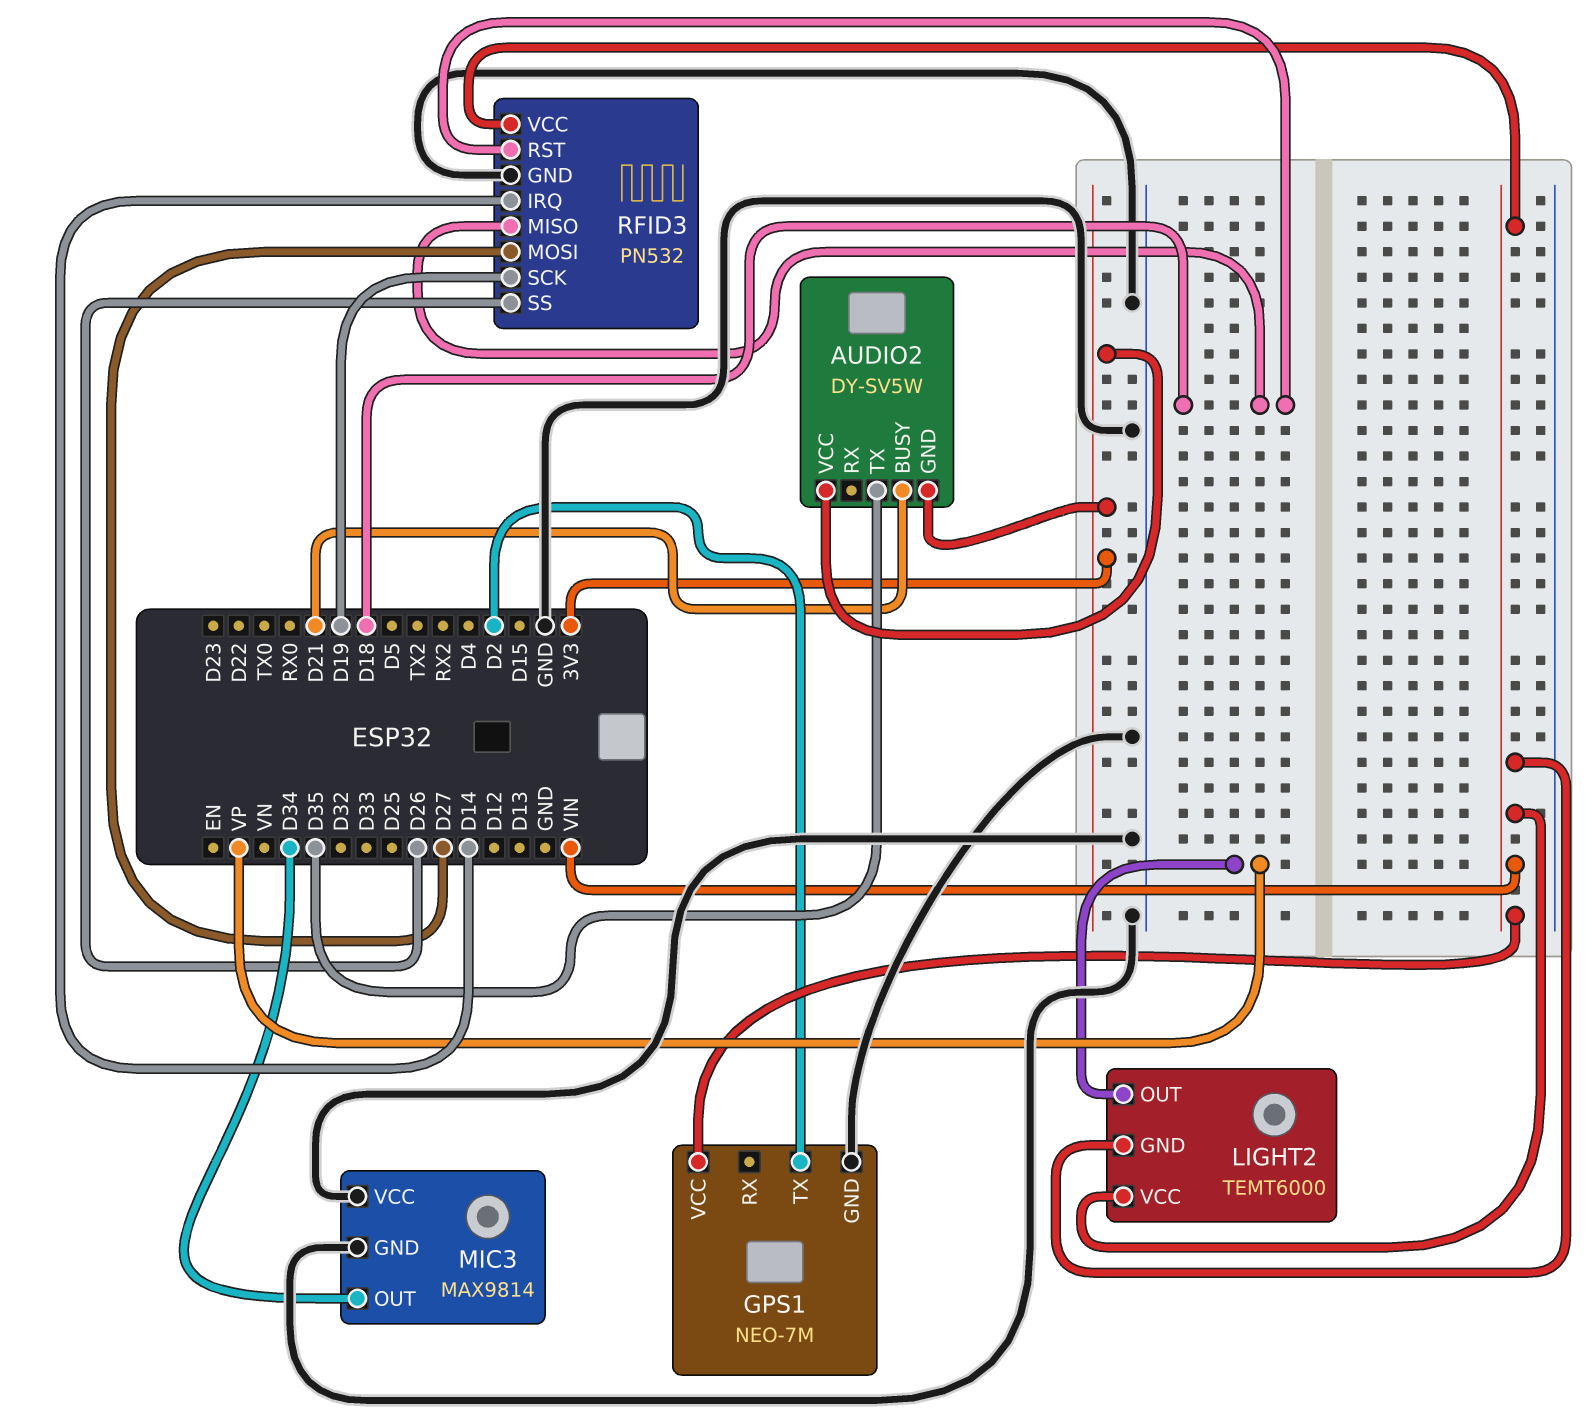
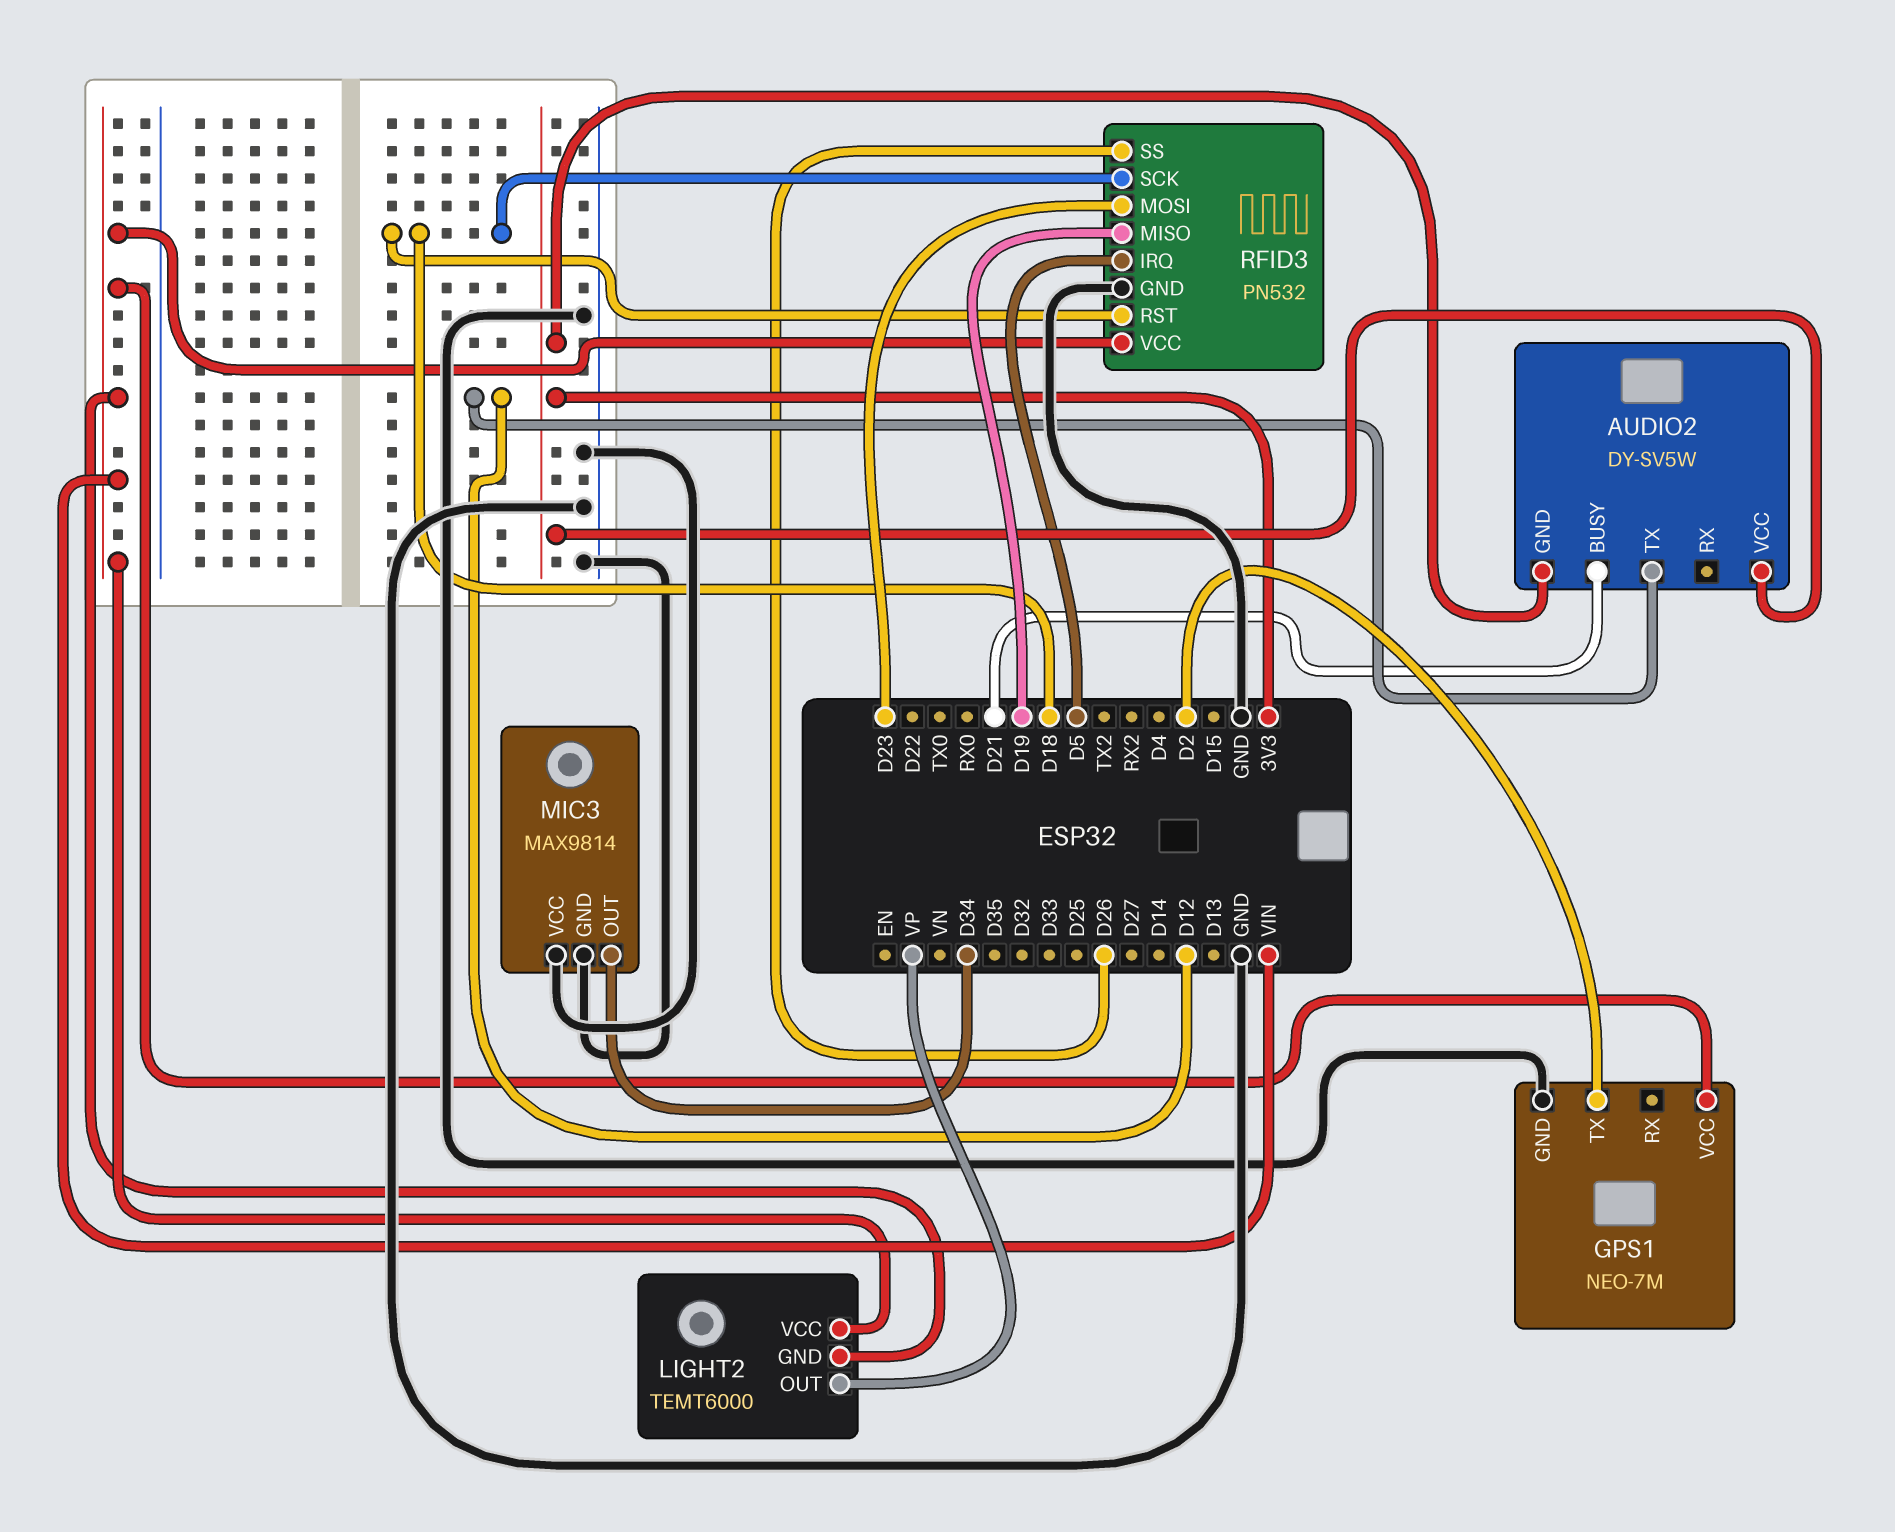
AUDIO2 pin TX: D35 -> D12
RFID3 pin IRQ: D14 -> D5
RFID3 pin MISO: D18 -> D19
RFID3 pin MOSI: D27 -> D23
RFID3 pin SCK: D19 -> D18

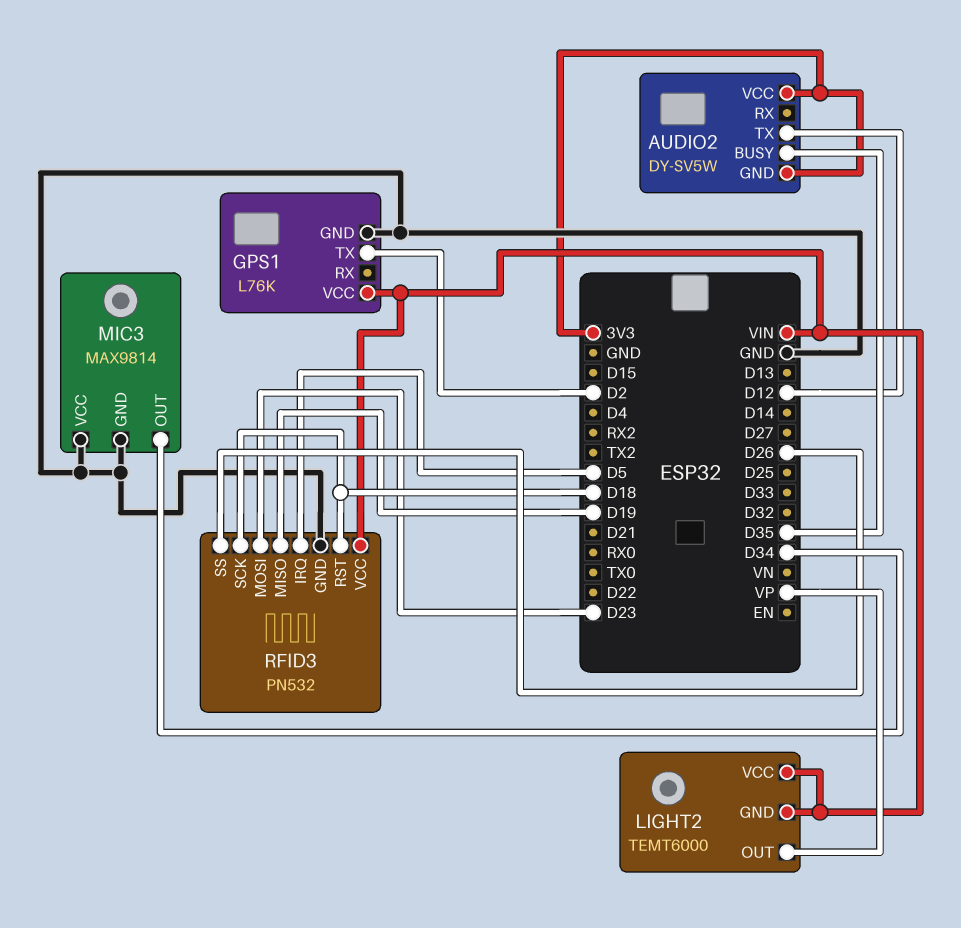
AUDIO2 pin BUSY: D21 -> D35
GPS1: NEO-7M -> L76K

